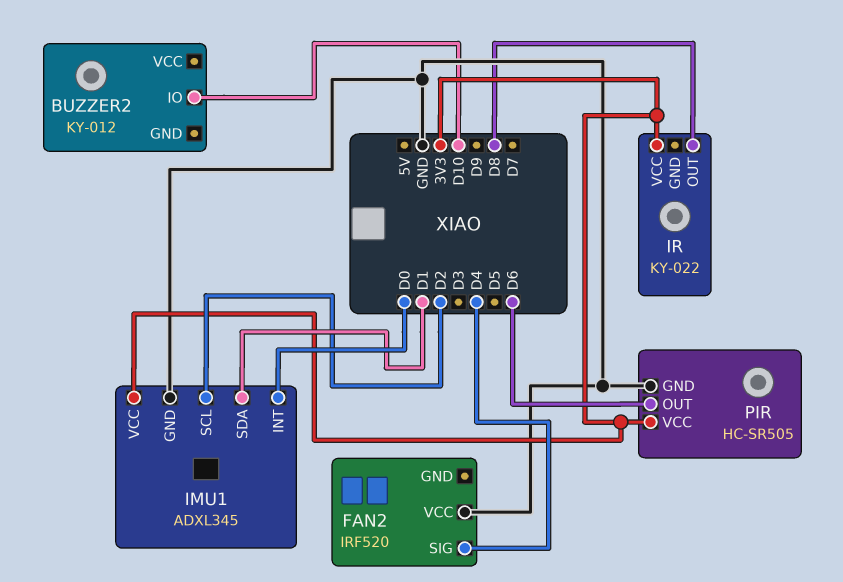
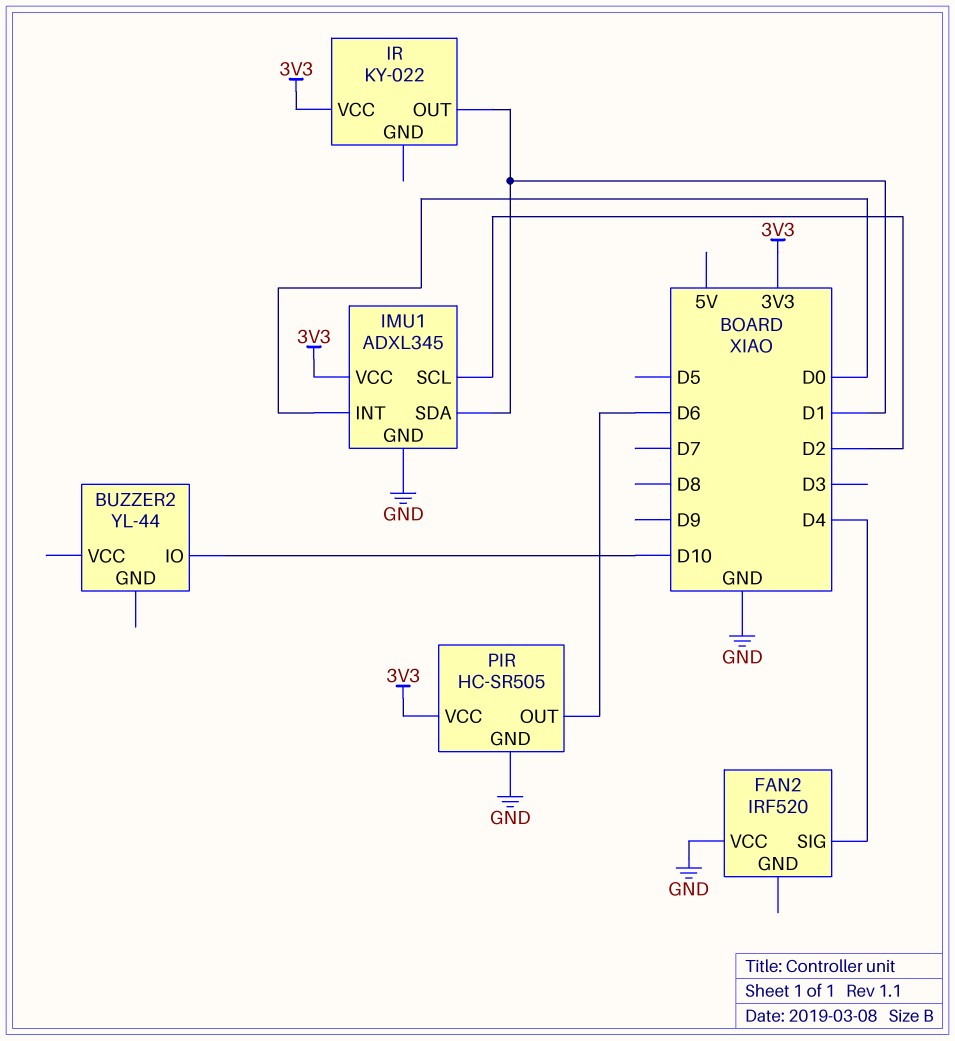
BUZZER2: KY-012 -> YL-44
IR pin OUT: D8 -> D1

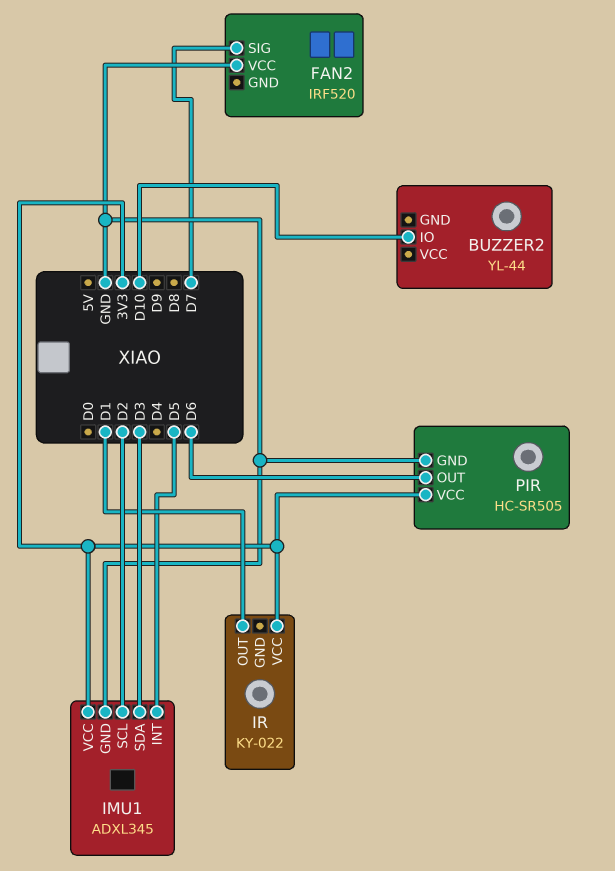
FAN2 pin SIG: D4 -> D7
IMU1 pin INT: D0 -> D5
IMU1 pin SDA: D1 -> D3

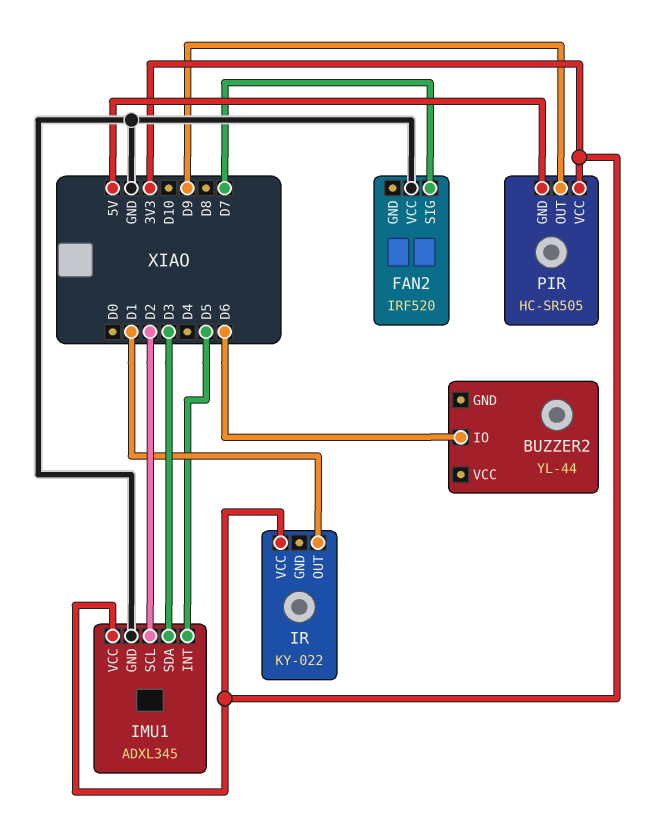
BUZZER2 pin IO: D10 -> D6
PIR pin GND: GND -> 5V
PIR pin OUT: D6 -> D9

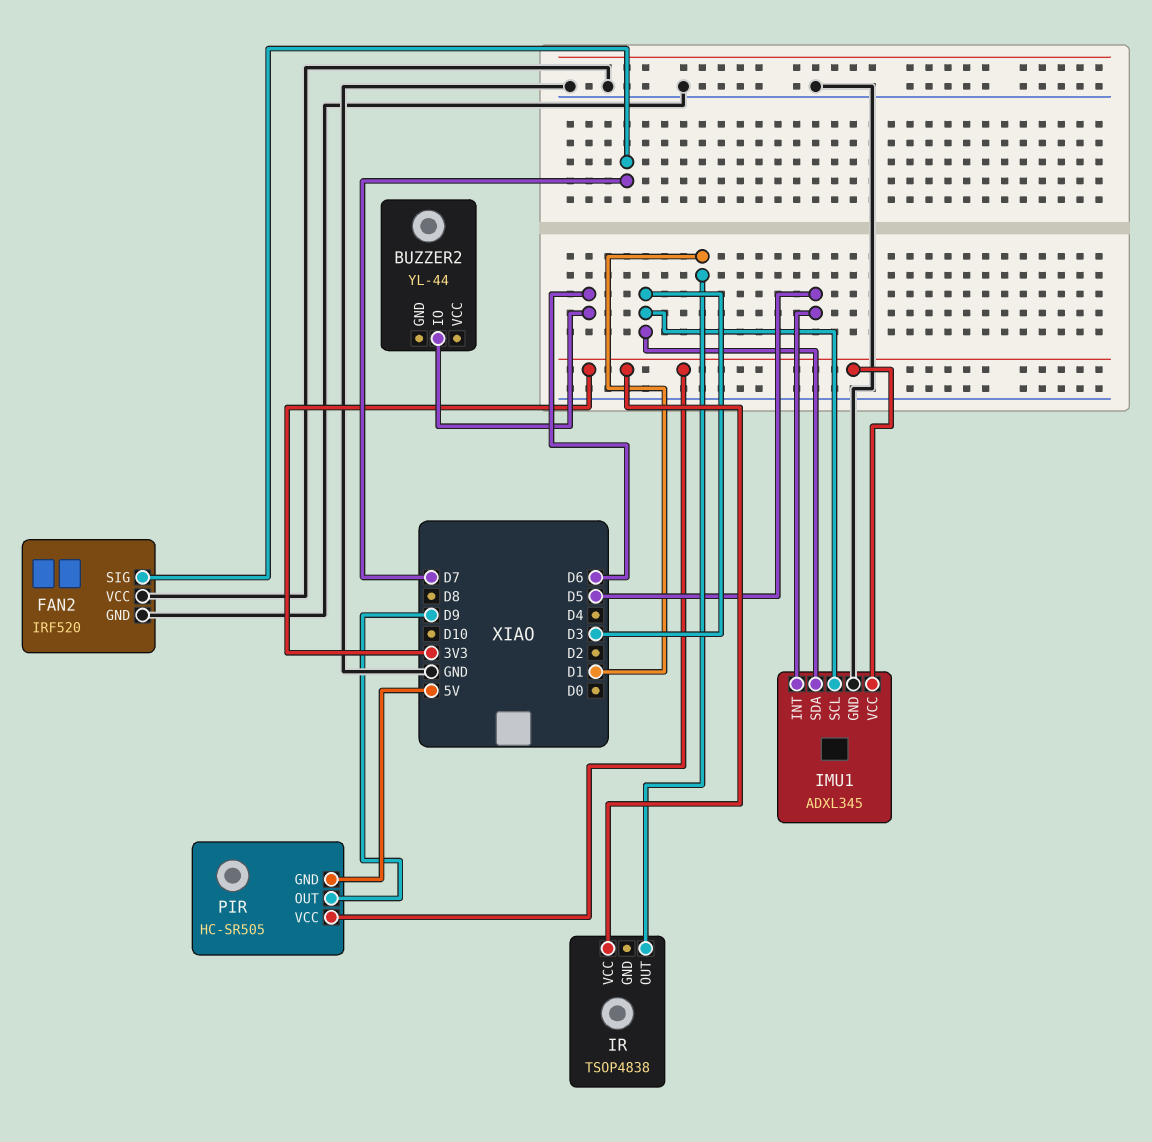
FAN2 pin GND: none -> GND
IMU1 pin SCL: D2 -> D3
IR: KY-022 -> TSOP4838

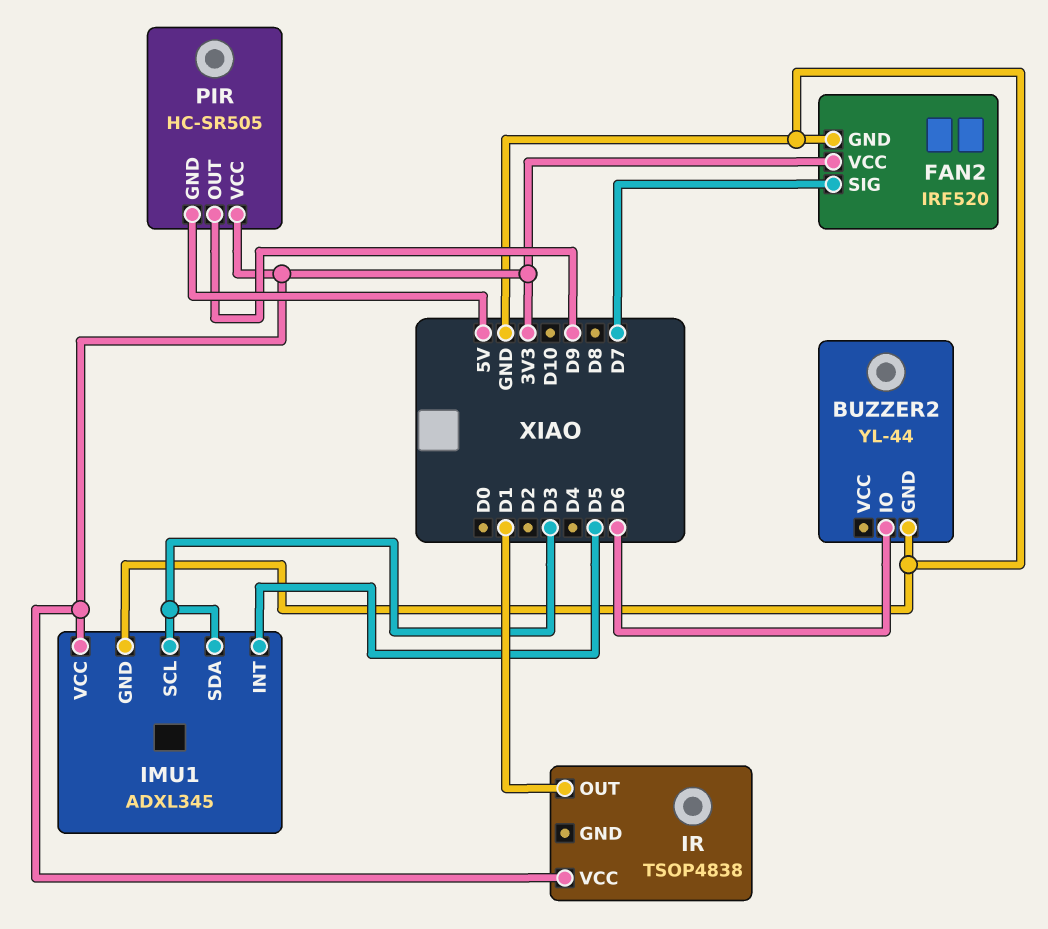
BUZZER2 pin GND: none -> GND
FAN2 pin VCC: GND -> 3V3

